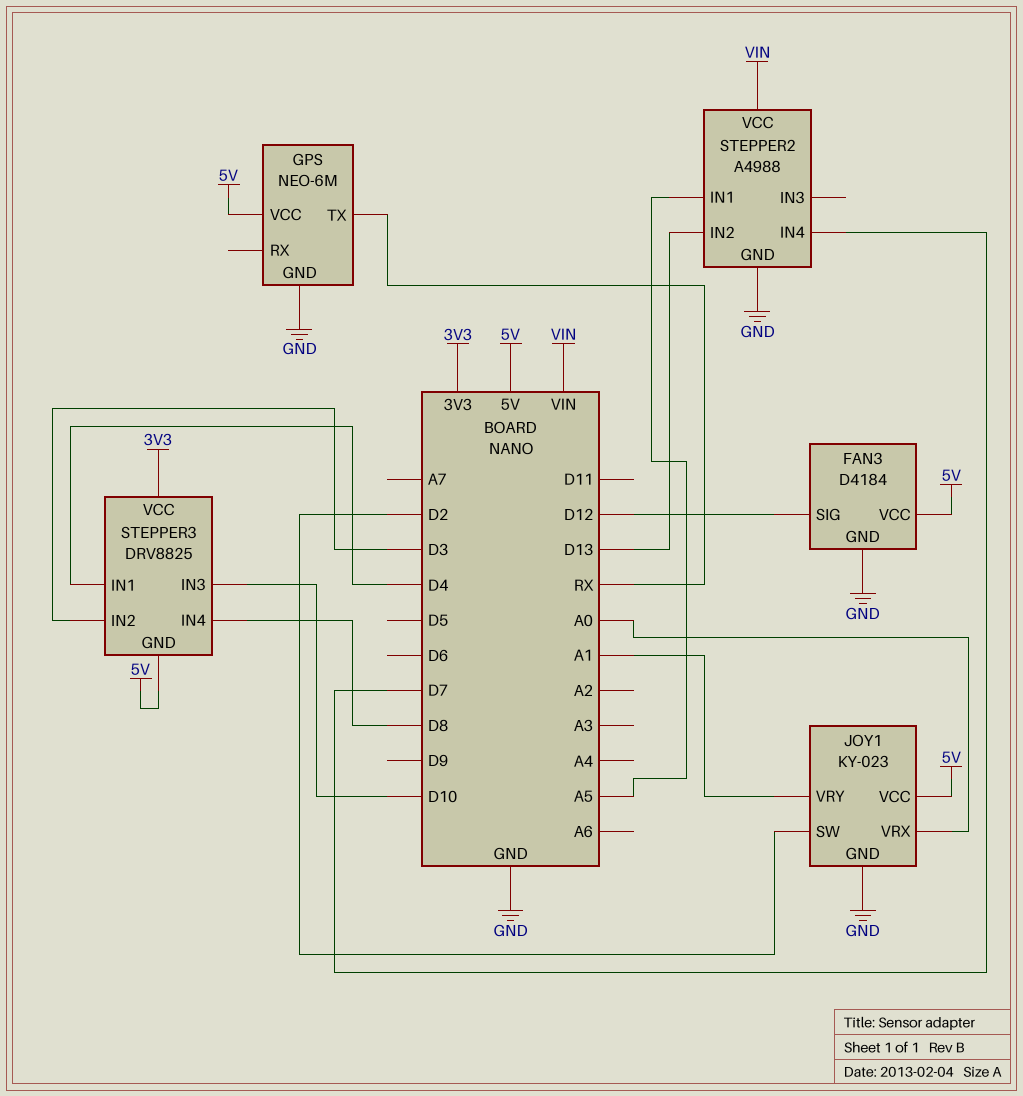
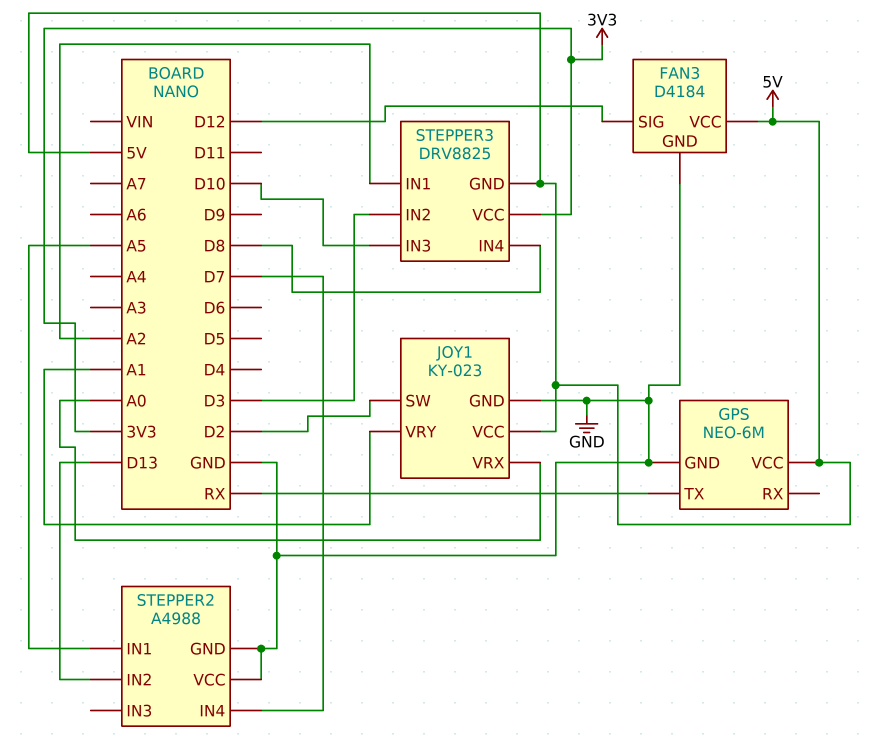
STEPPER2 pin VCC: VIN -> GND
STEPPER3 pin IN1: D4 -> A2

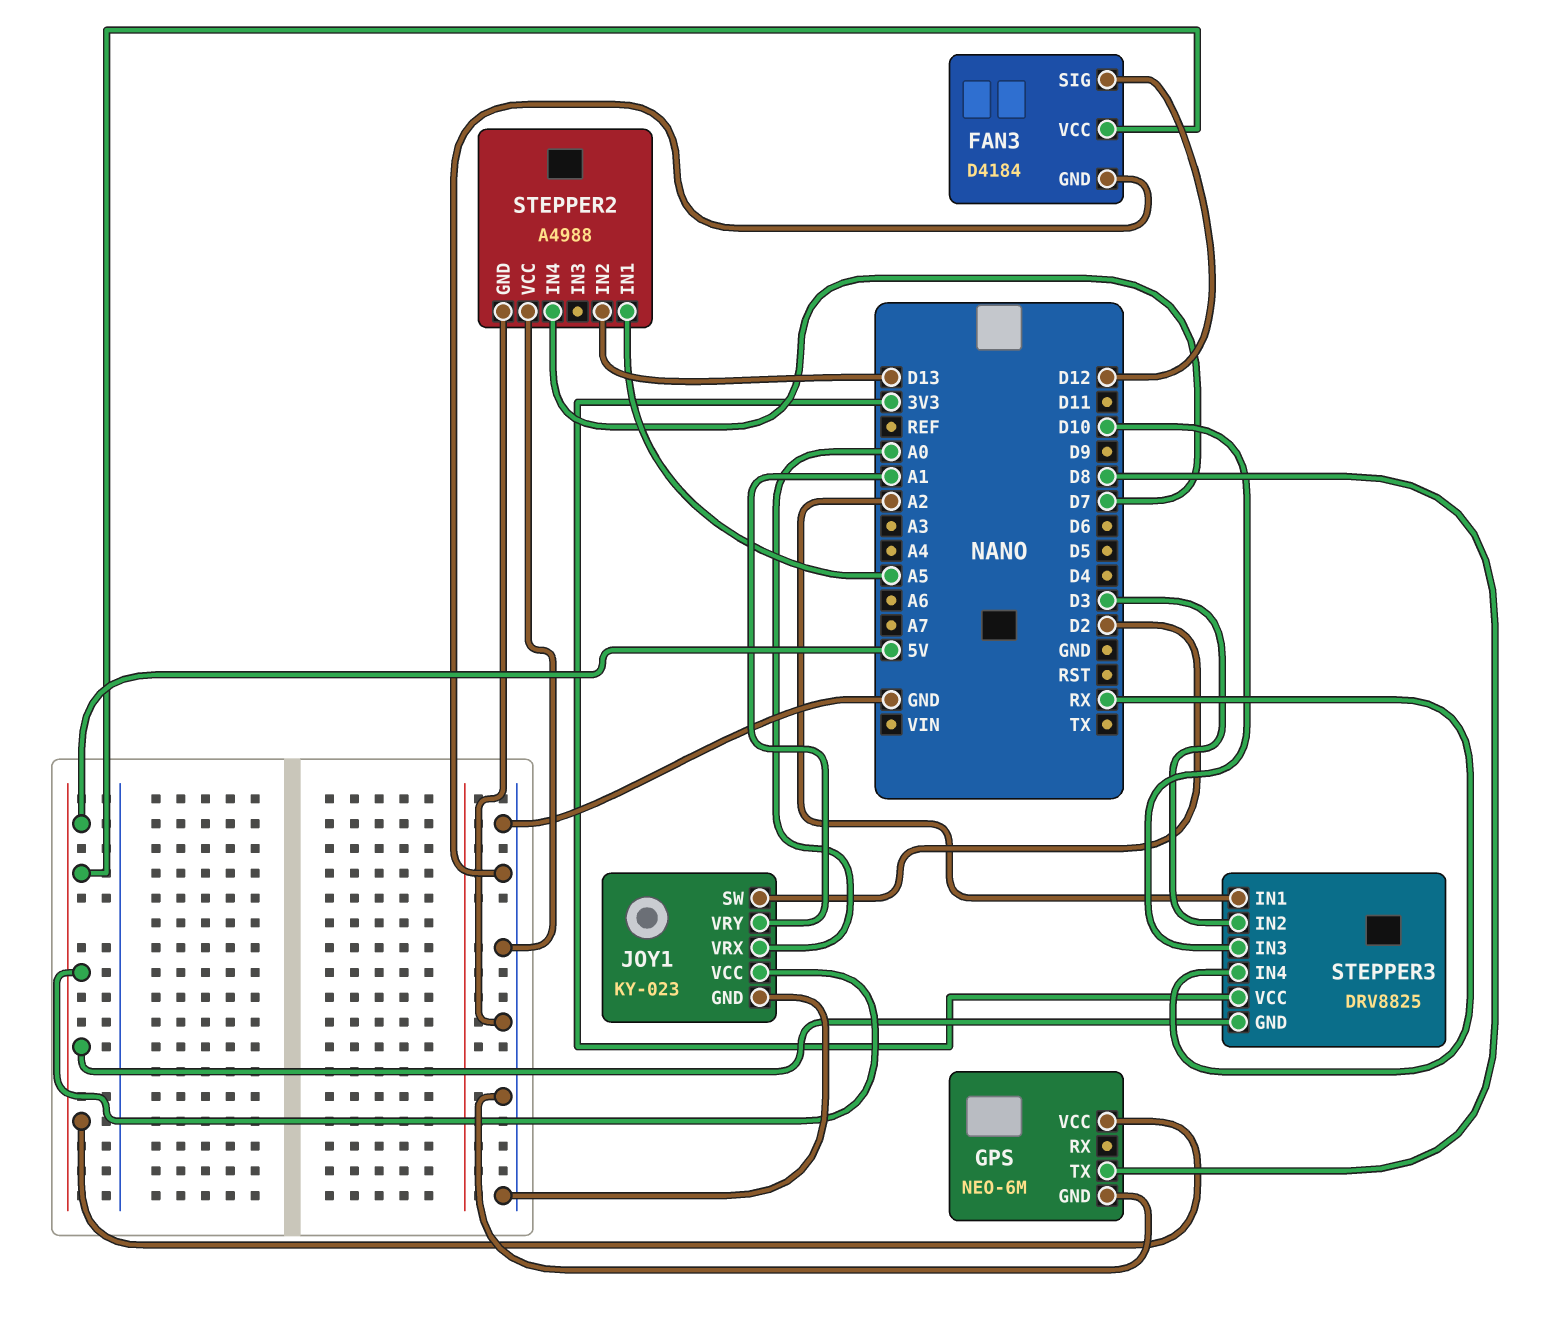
GPS pin TX: RX -> D8
STEPPER3 pin IN4: D8 -> RX

